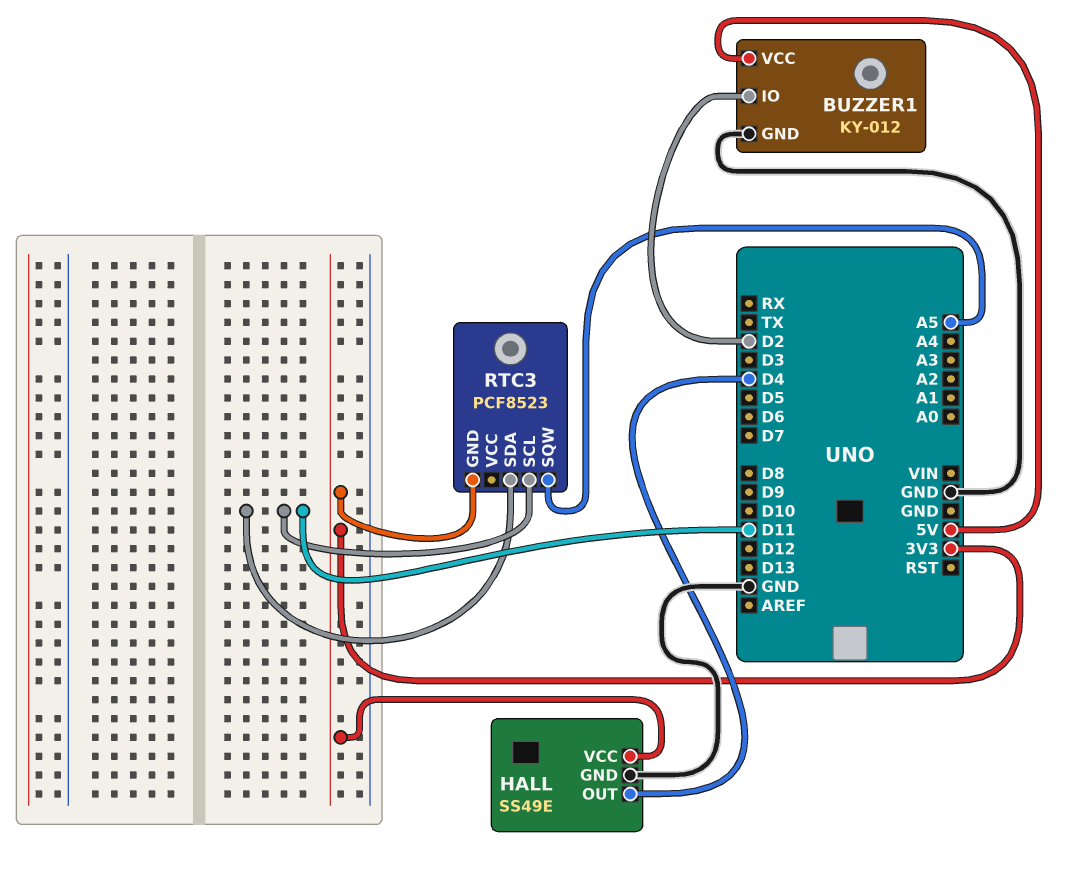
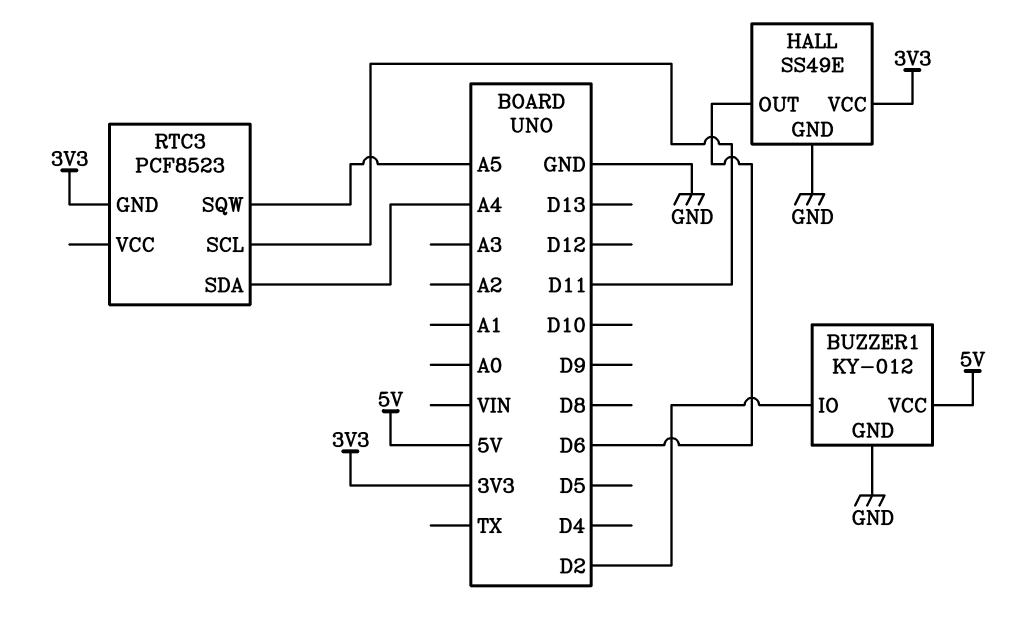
HALL pin OUT: D4 -> D6
RTC3 pin SDA: D11 -> A4

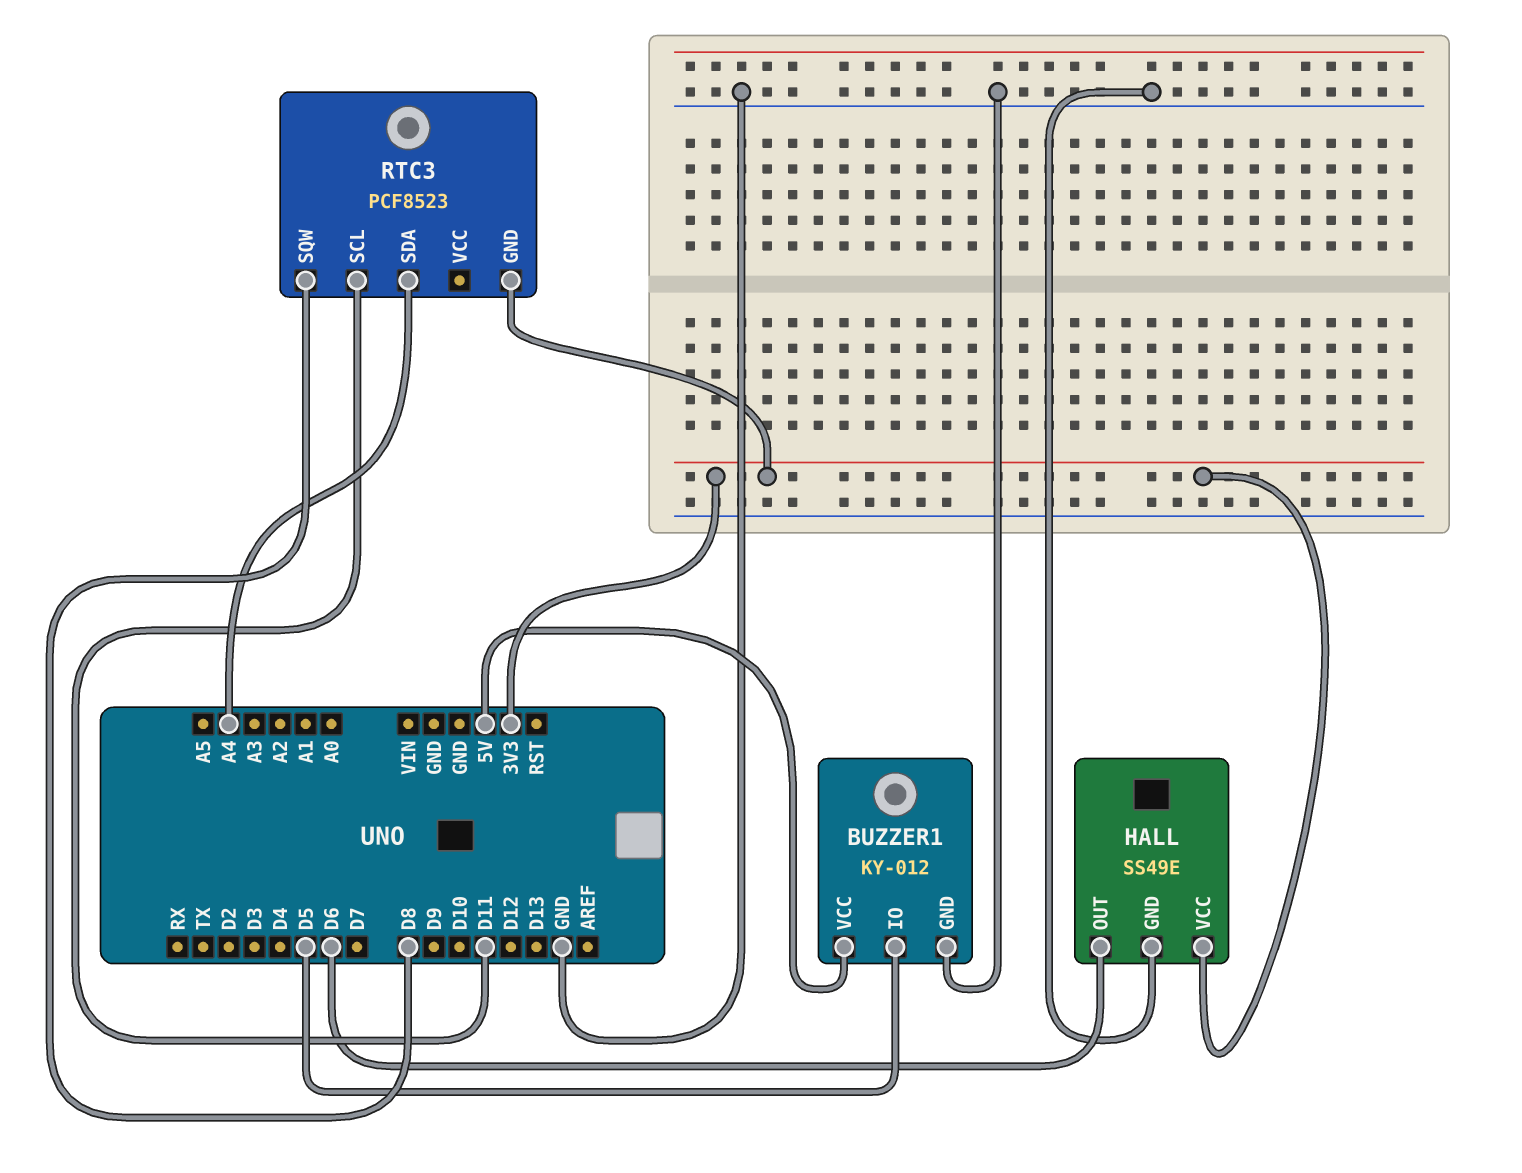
BUZZER1 pin IO: D2 -> D5
RTC3 pin SQW: A5 -> D8

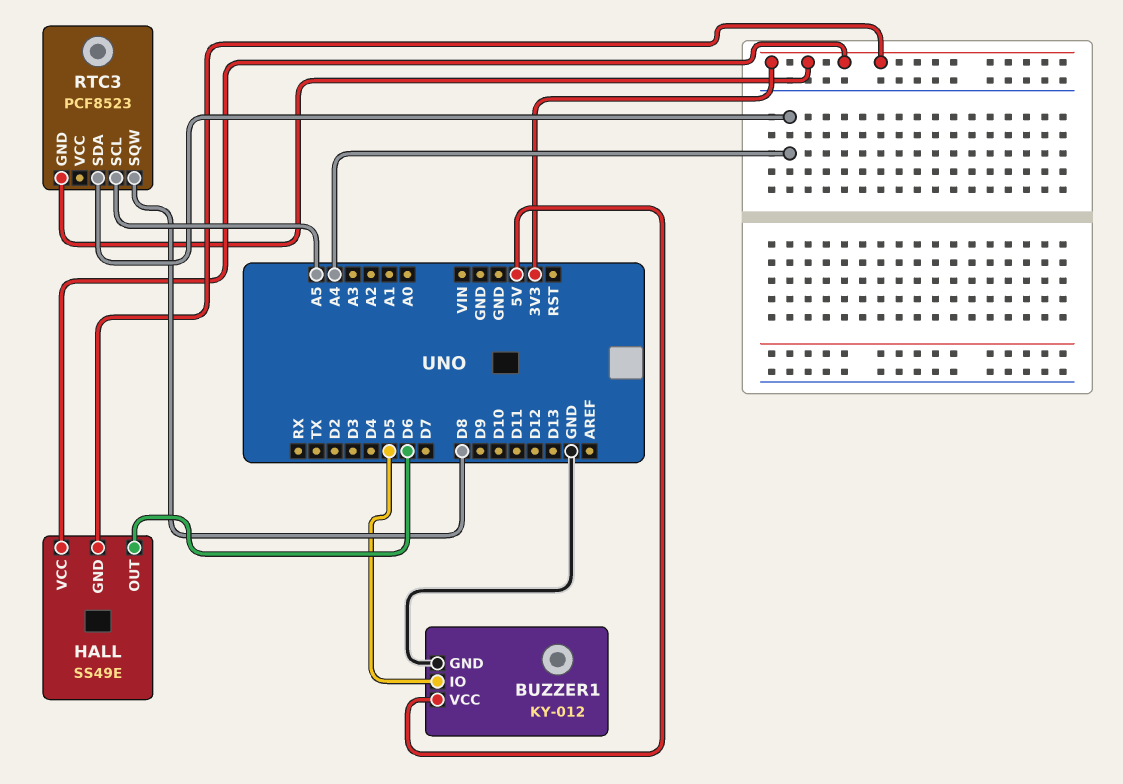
HALL pin GND: GND -> 3V3
RTC3 pin SCL: D11 -> A5

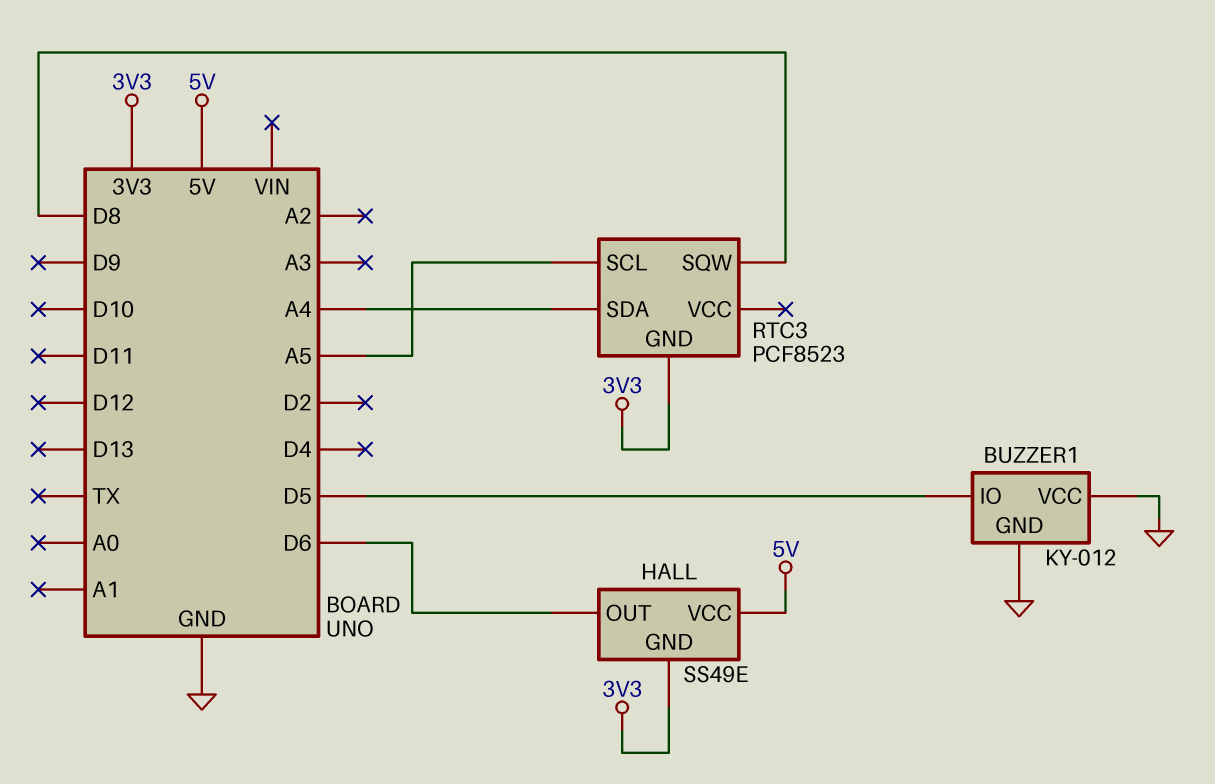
BUZZER1 pin VCC: 5V -> GND
HALL pin VCC: 3V3 -> 5V

